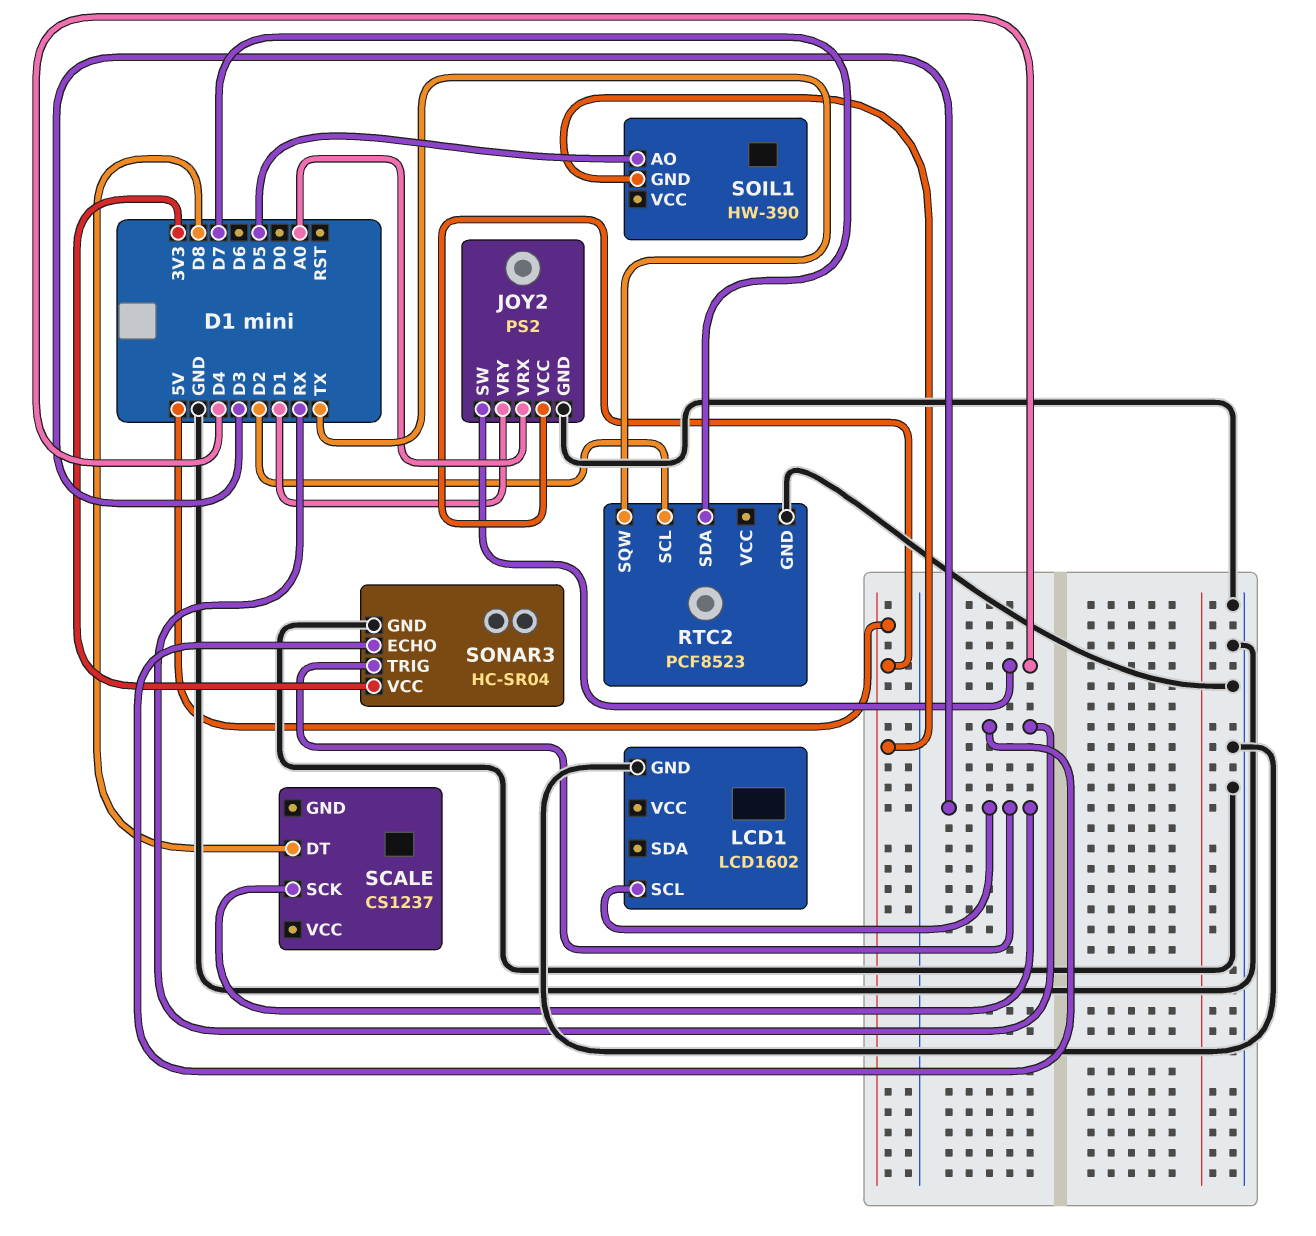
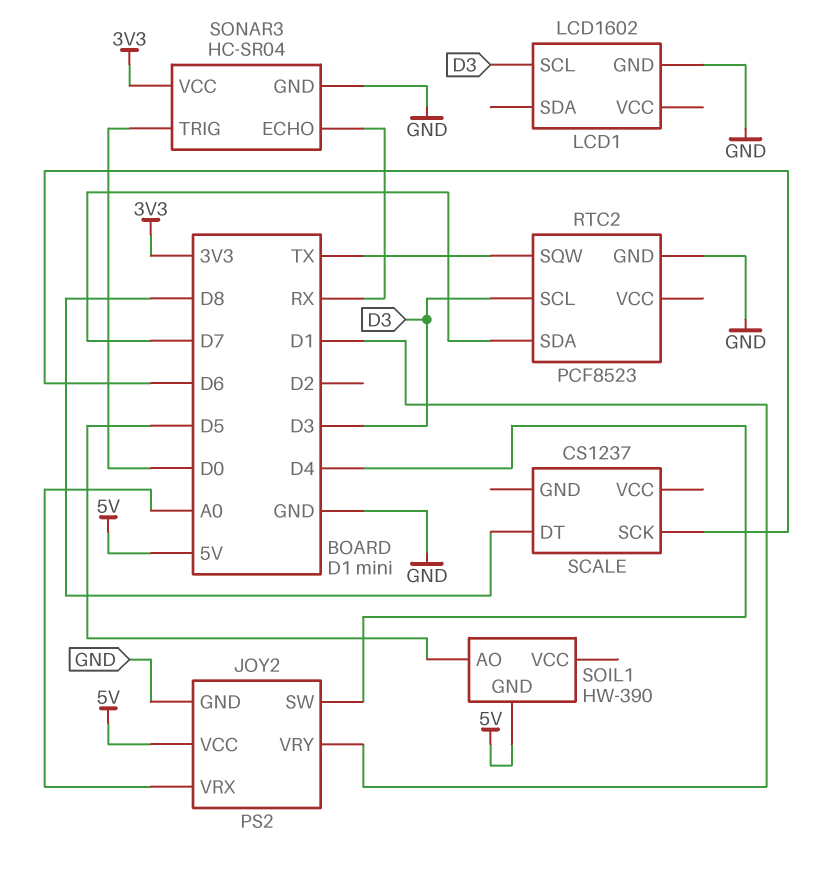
RTC2 pin SCL: D2 -> D3
SCALE pin SCK: D3 -> D6
SONAR3 pin TRIG: D3 -> D0

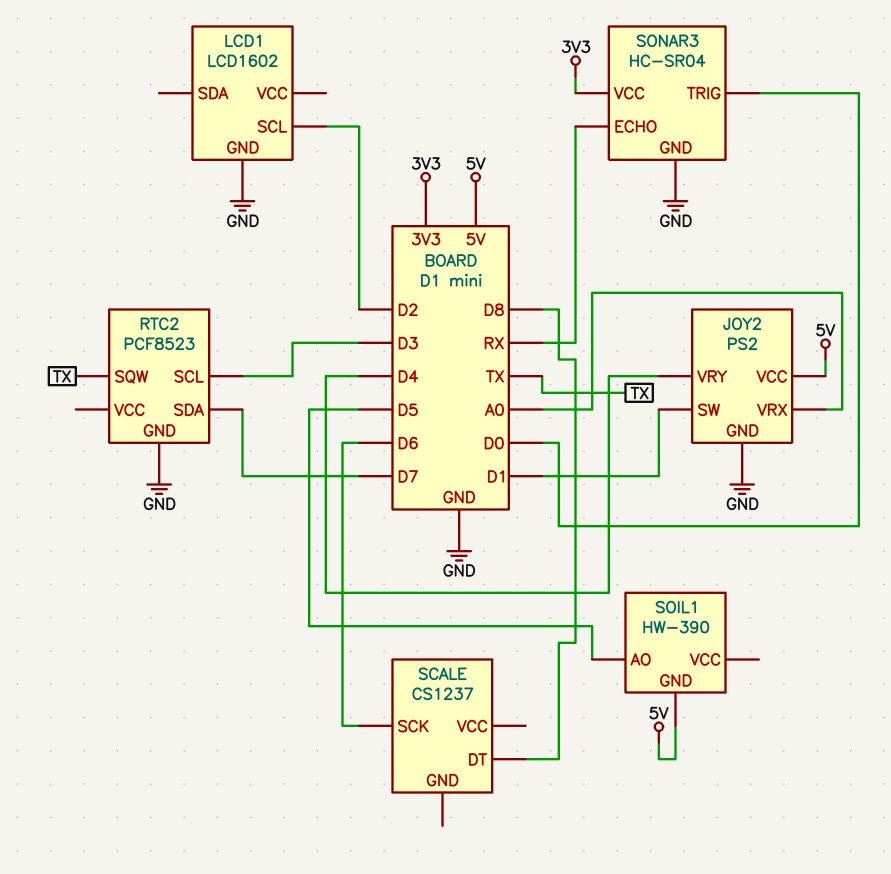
JOY2 pin SW: D4 -> D1
JOY2 pin VRY: D1 -> D4
LCD1 pin SCL: D3 -> D2

